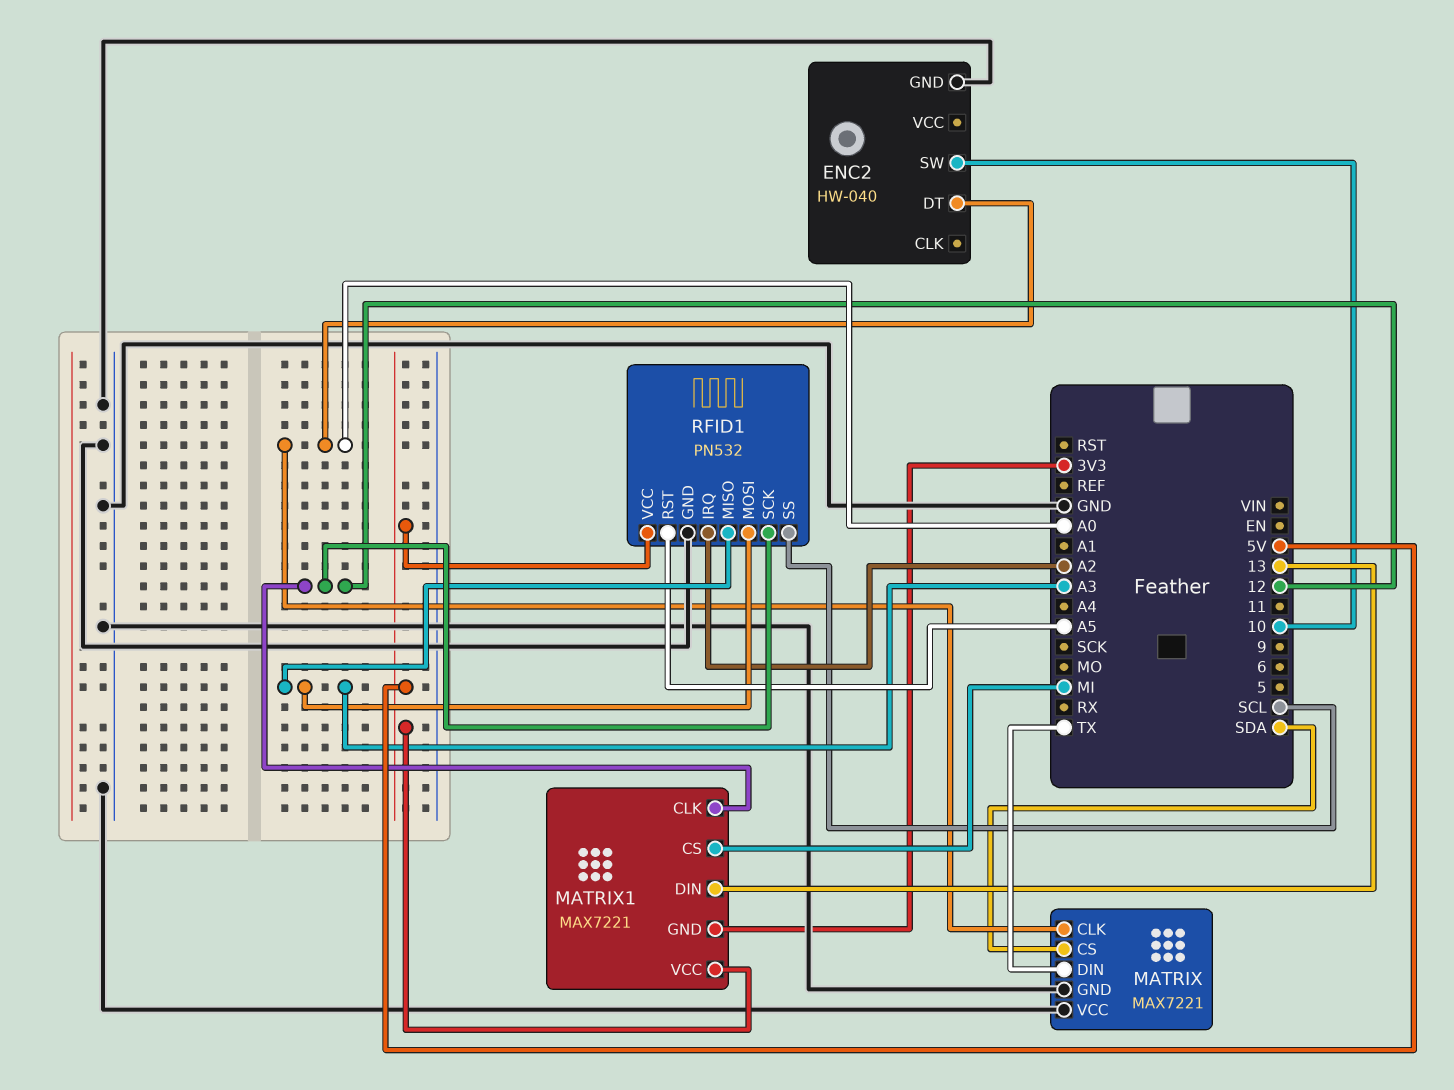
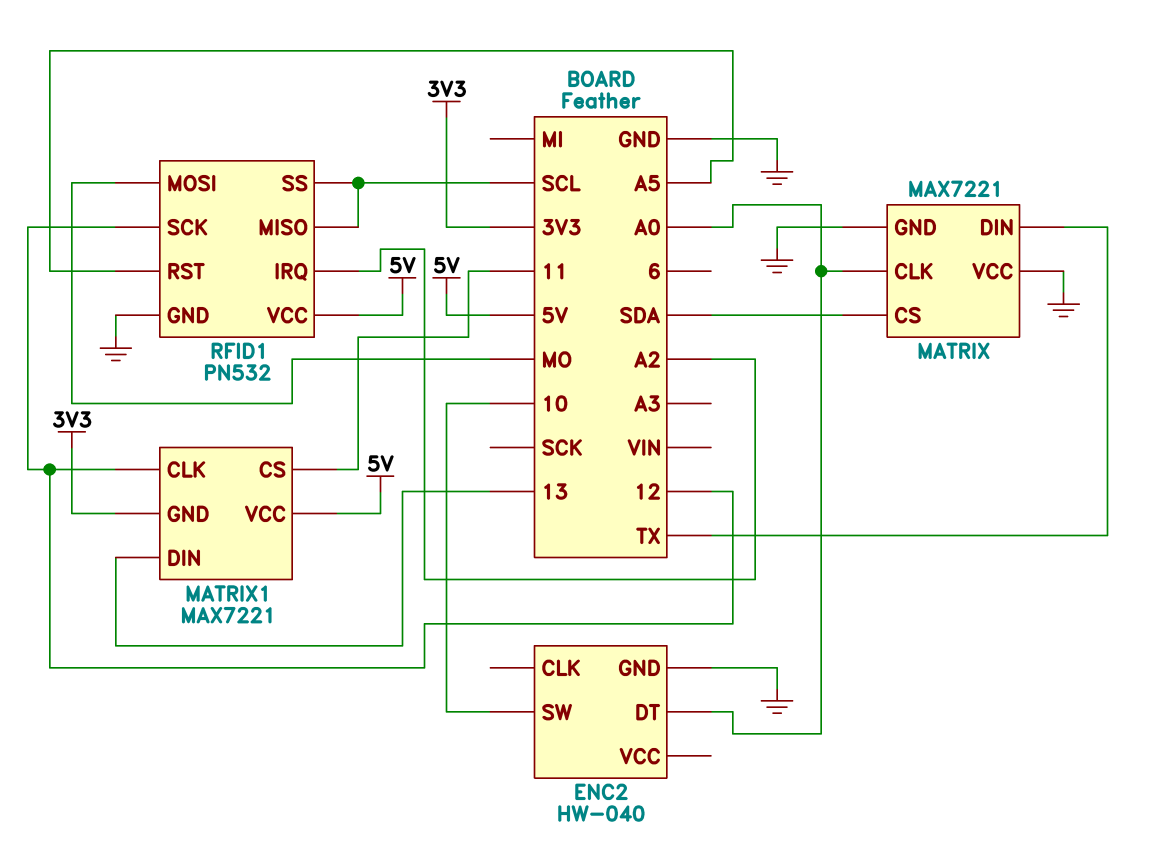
MATRIX1 pin CS: MI -> 11
RFID1 pin MISO: A3 -> SCL
RFID1 pin MOSI: A3 -> MO

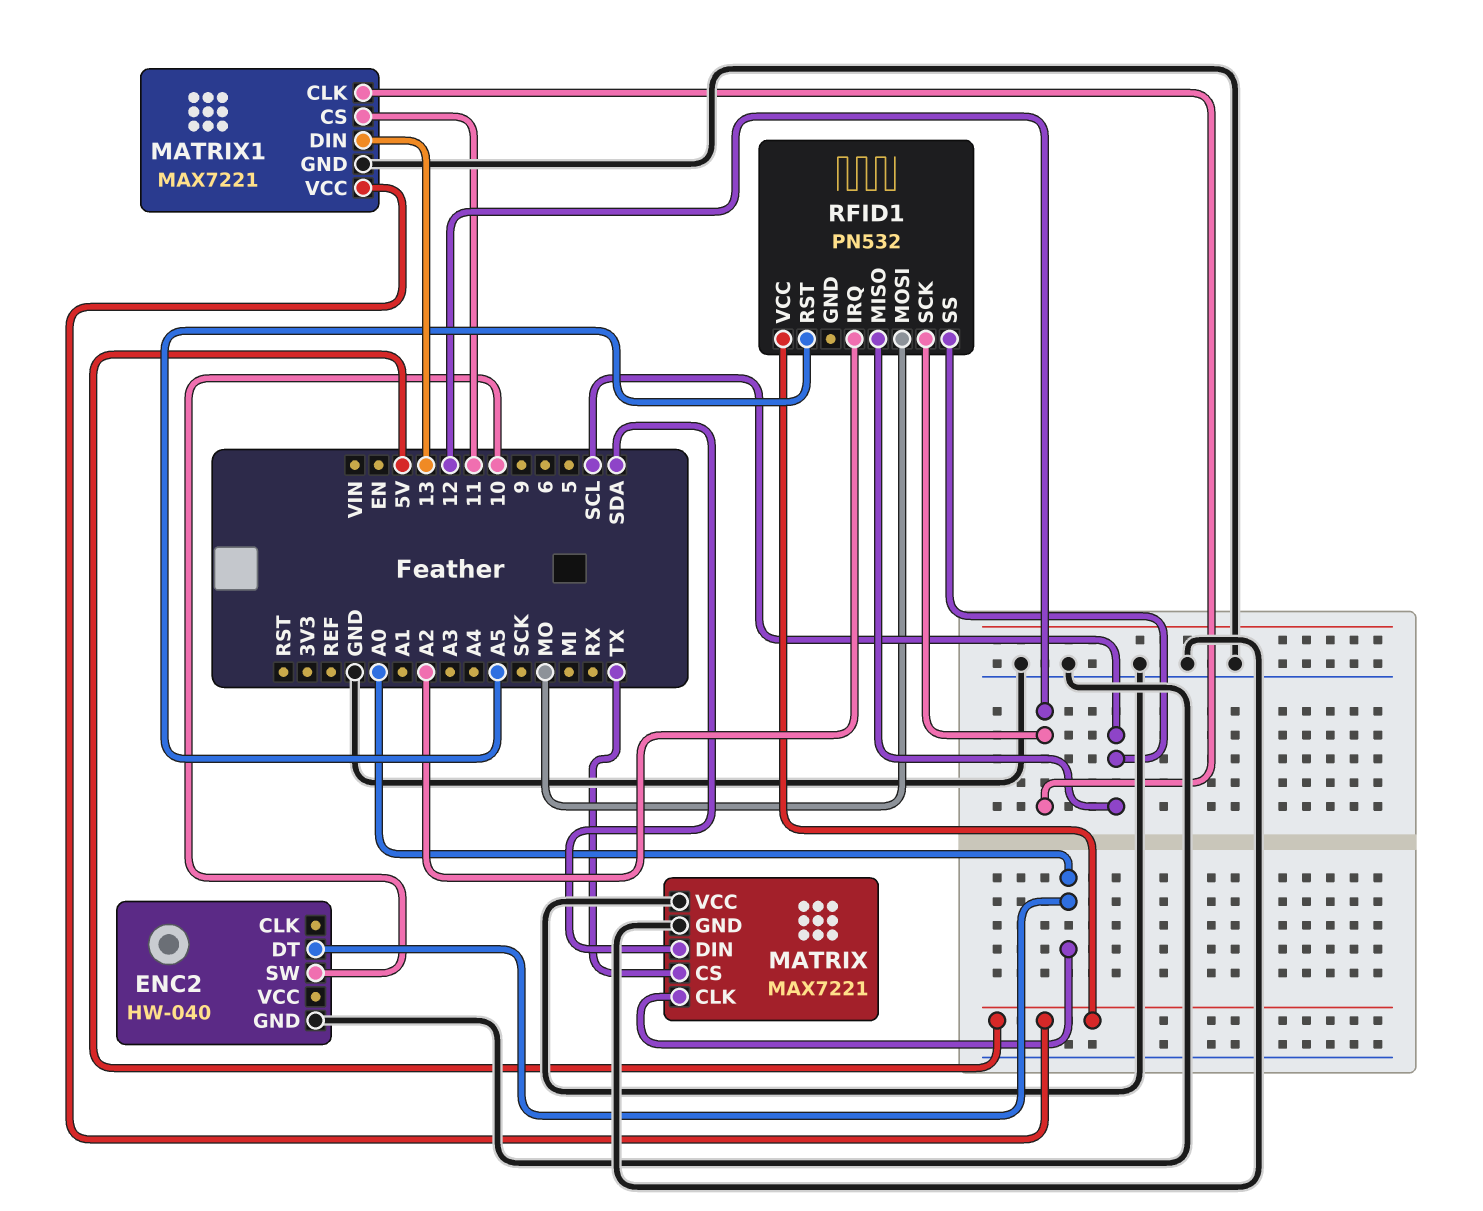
MATRIX pin CS: SDA -> TX
MATRIX pin DIN: TX -> SDA
MATRIX1 pin GND: 3V3 -> GND
RFID1 pin GND: GND -> none

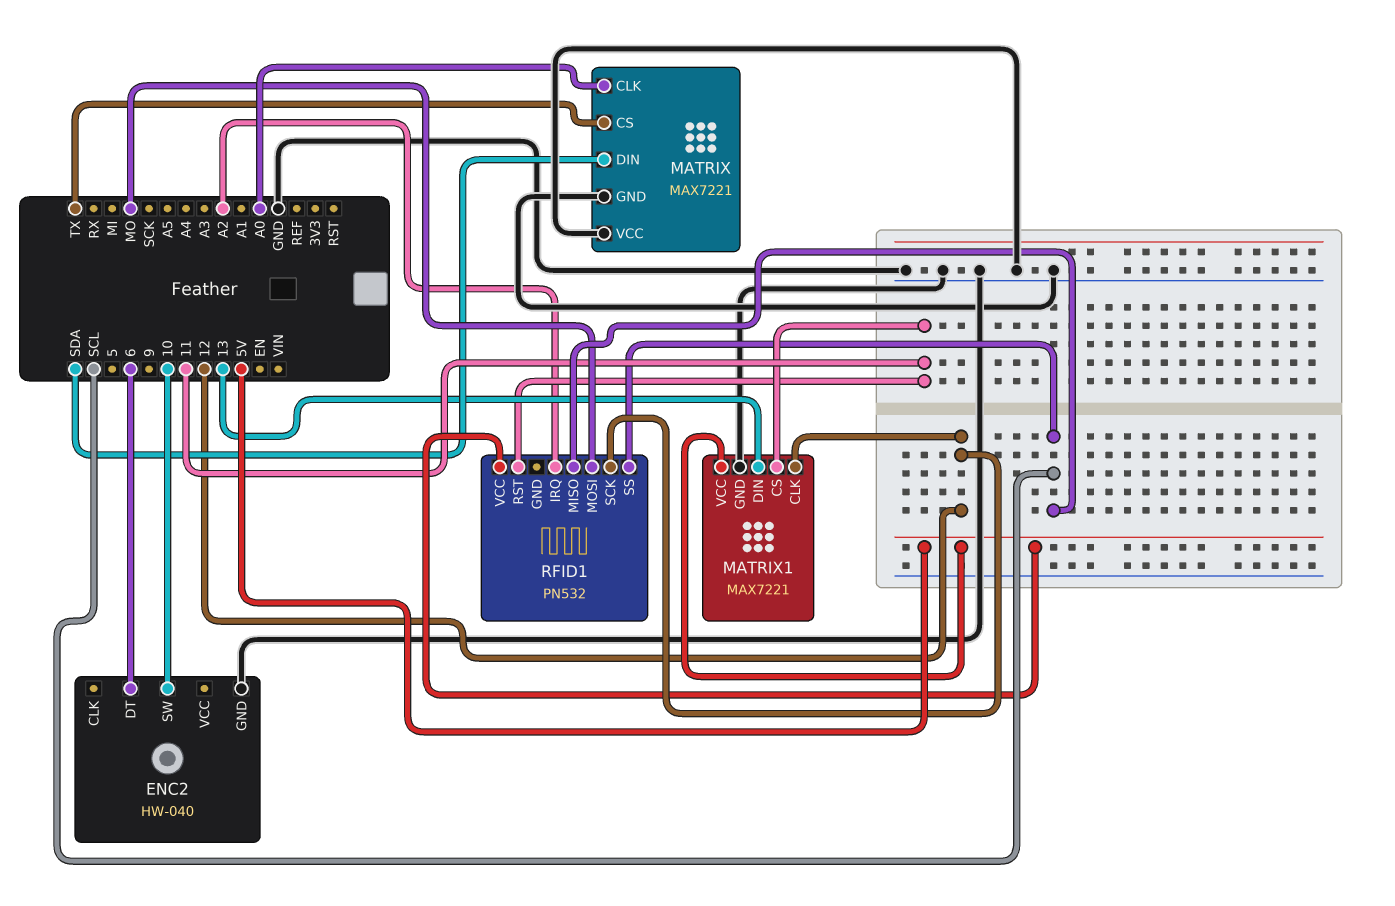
ENC2 pin DT: A0 -> 6
RFID1 pin RST: A5 -> 11

